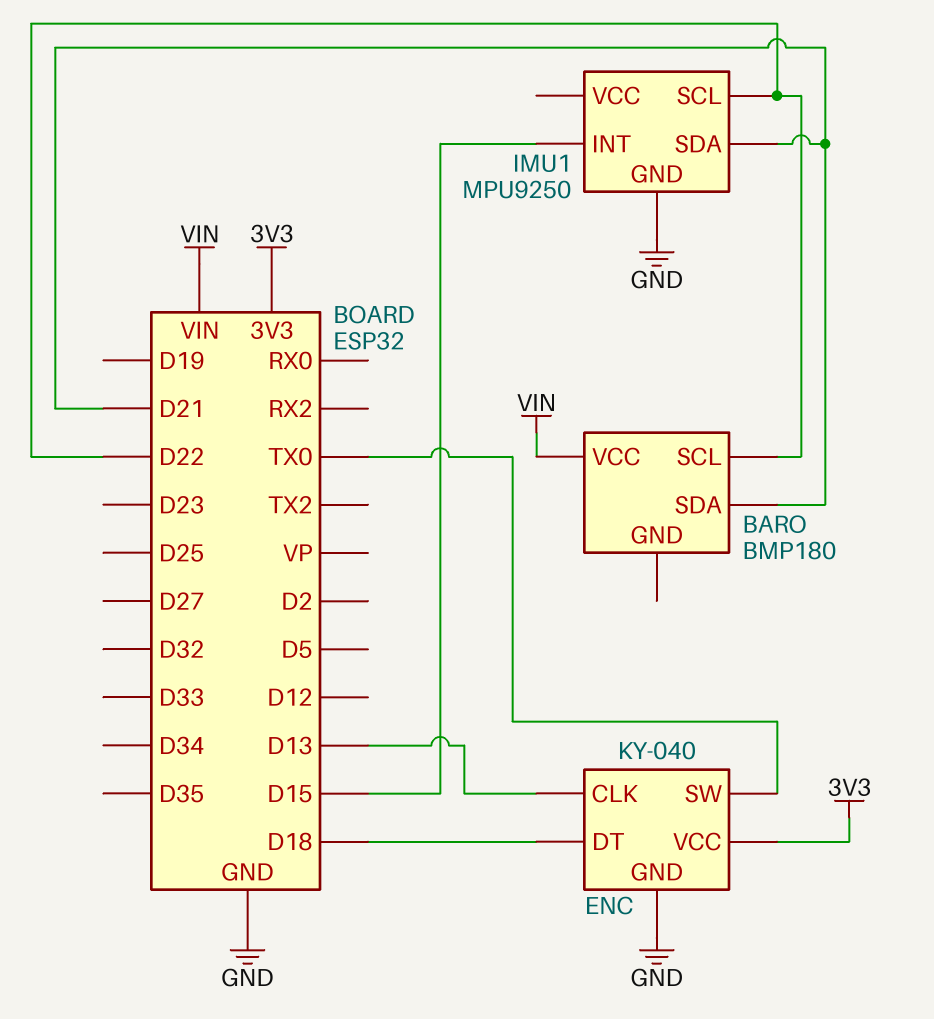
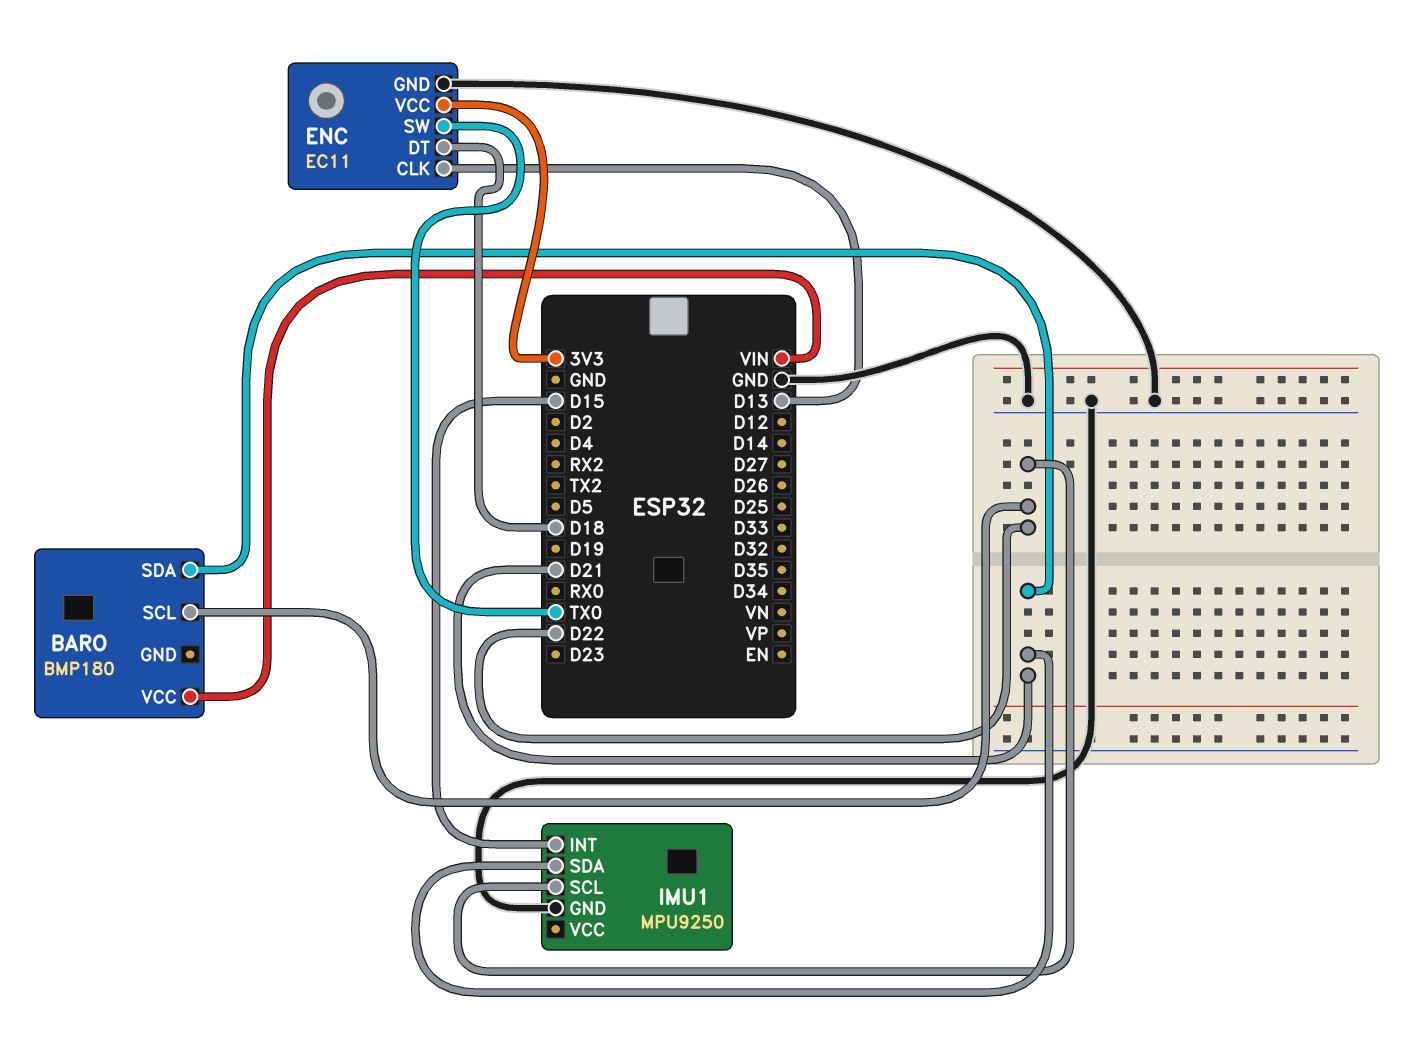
ENC: KY-040 -> EC11

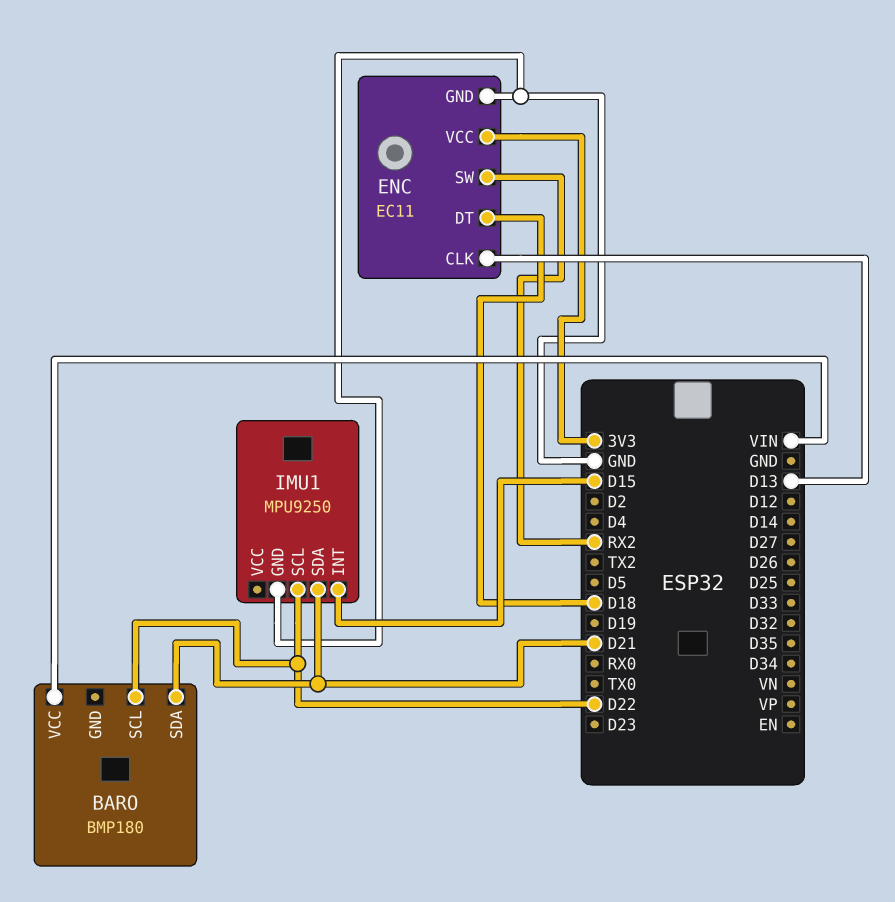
ENC pin SW: TX0 -> RX2

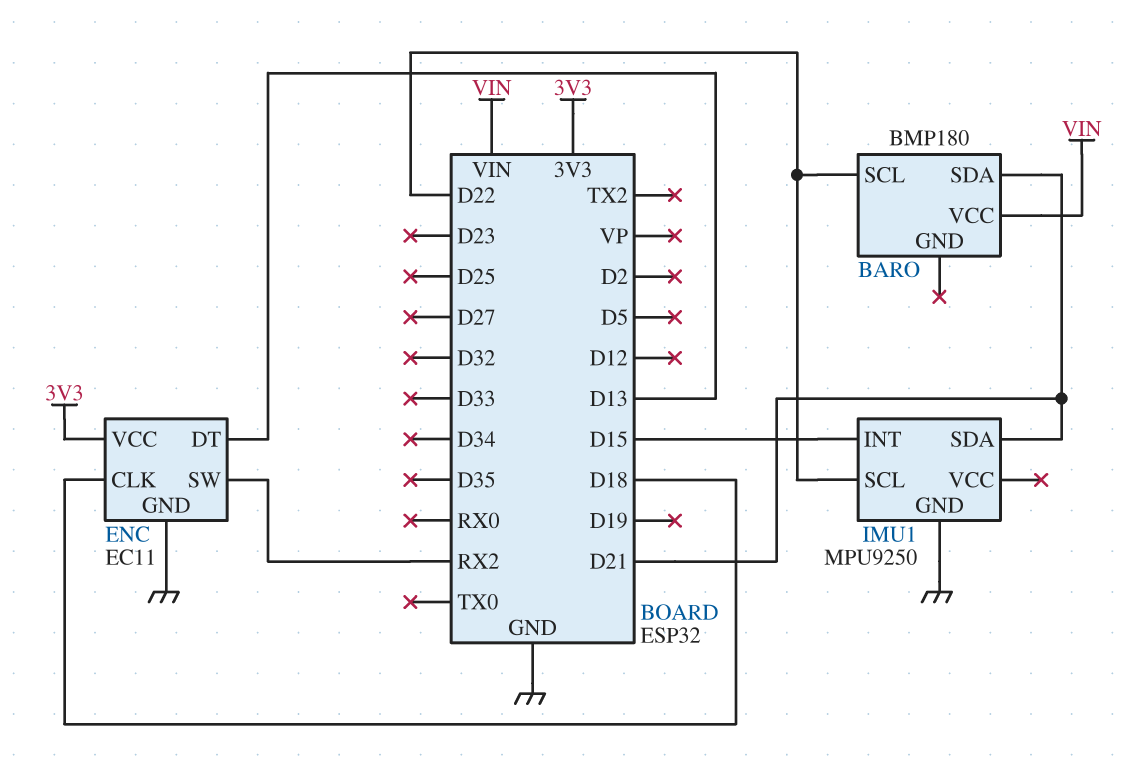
ENC pin CLK: D13 -> D18
ENC pin DT: D18 -> D13

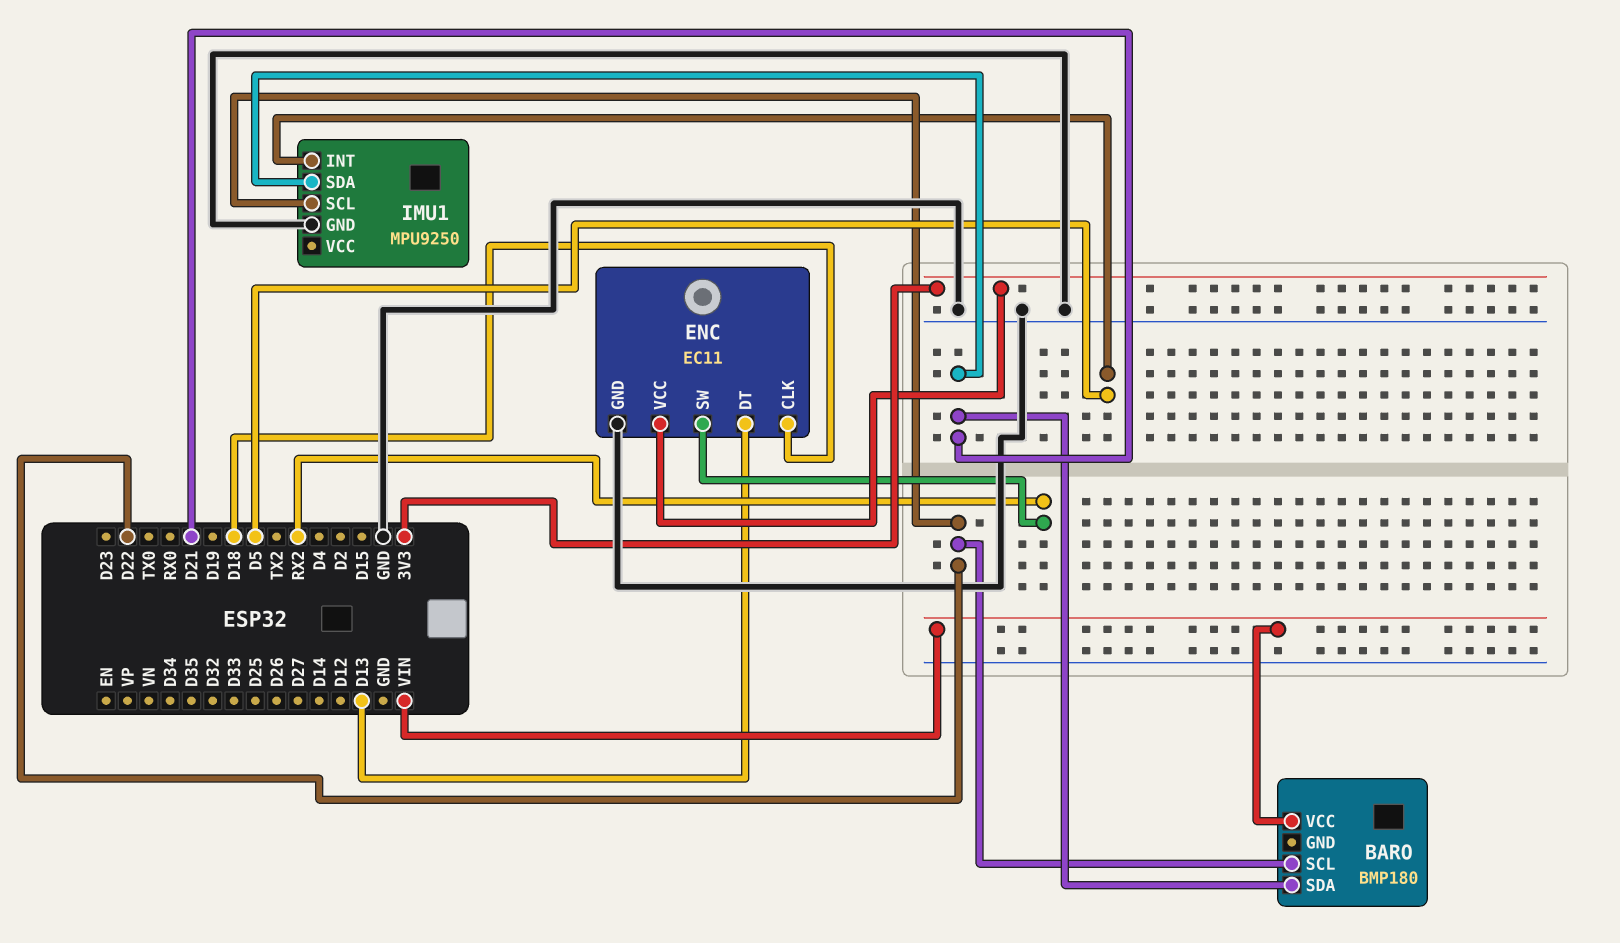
IMU1 pin INT: D15 -> D5

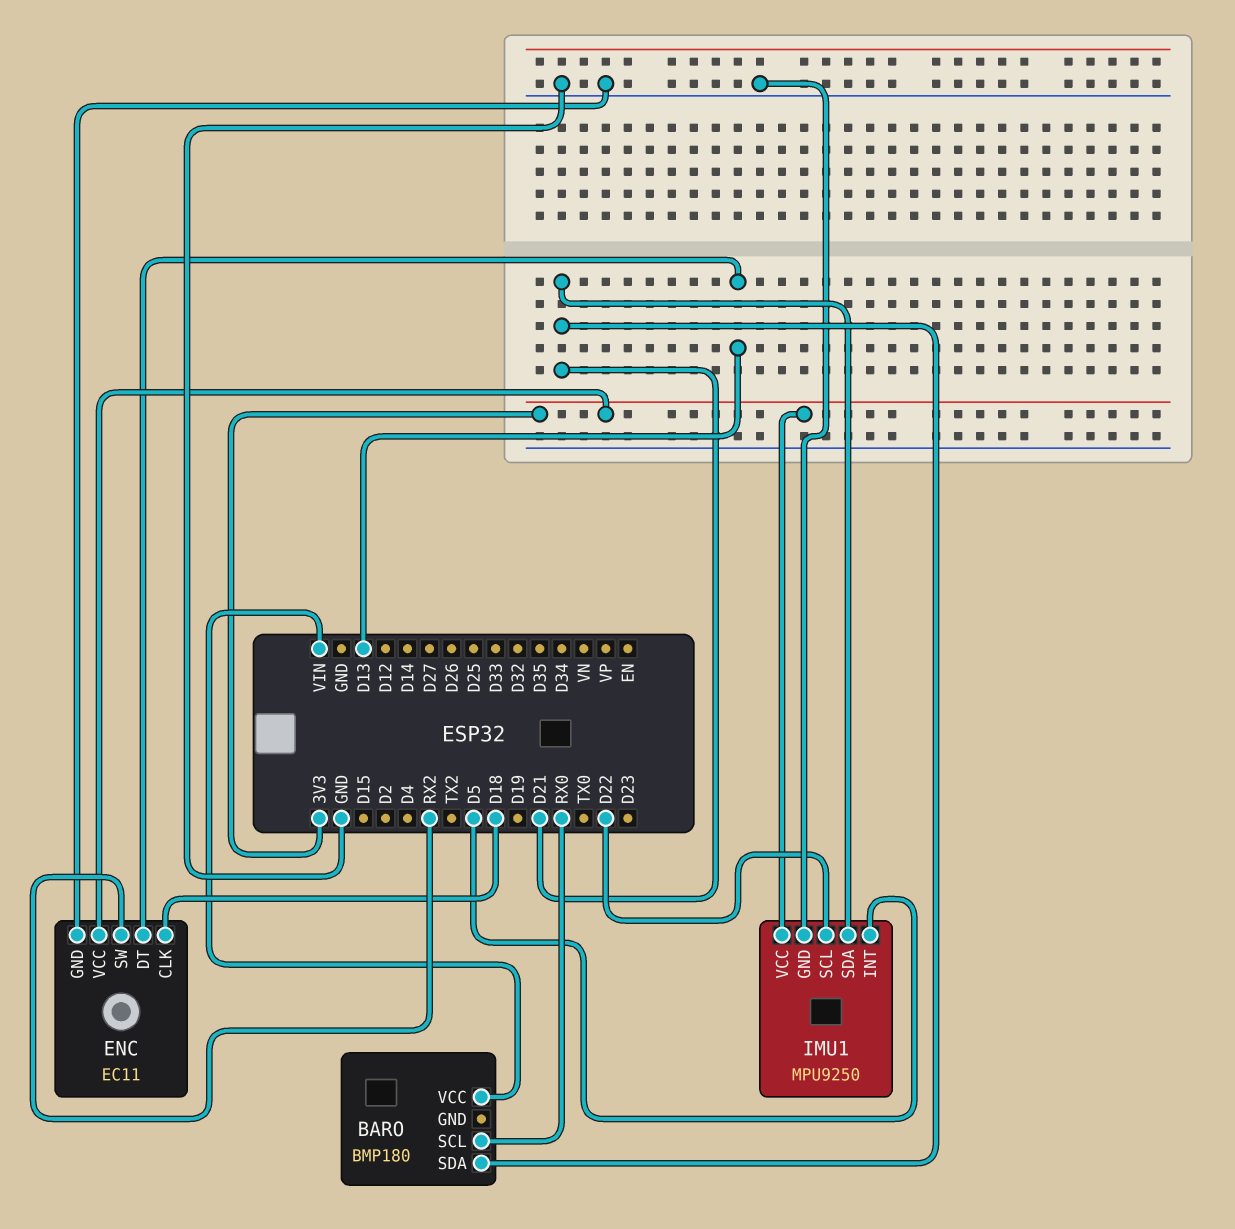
BARO pin SCL: D22 -> RX0
IMU1 pin VCC: none -> 3V3

